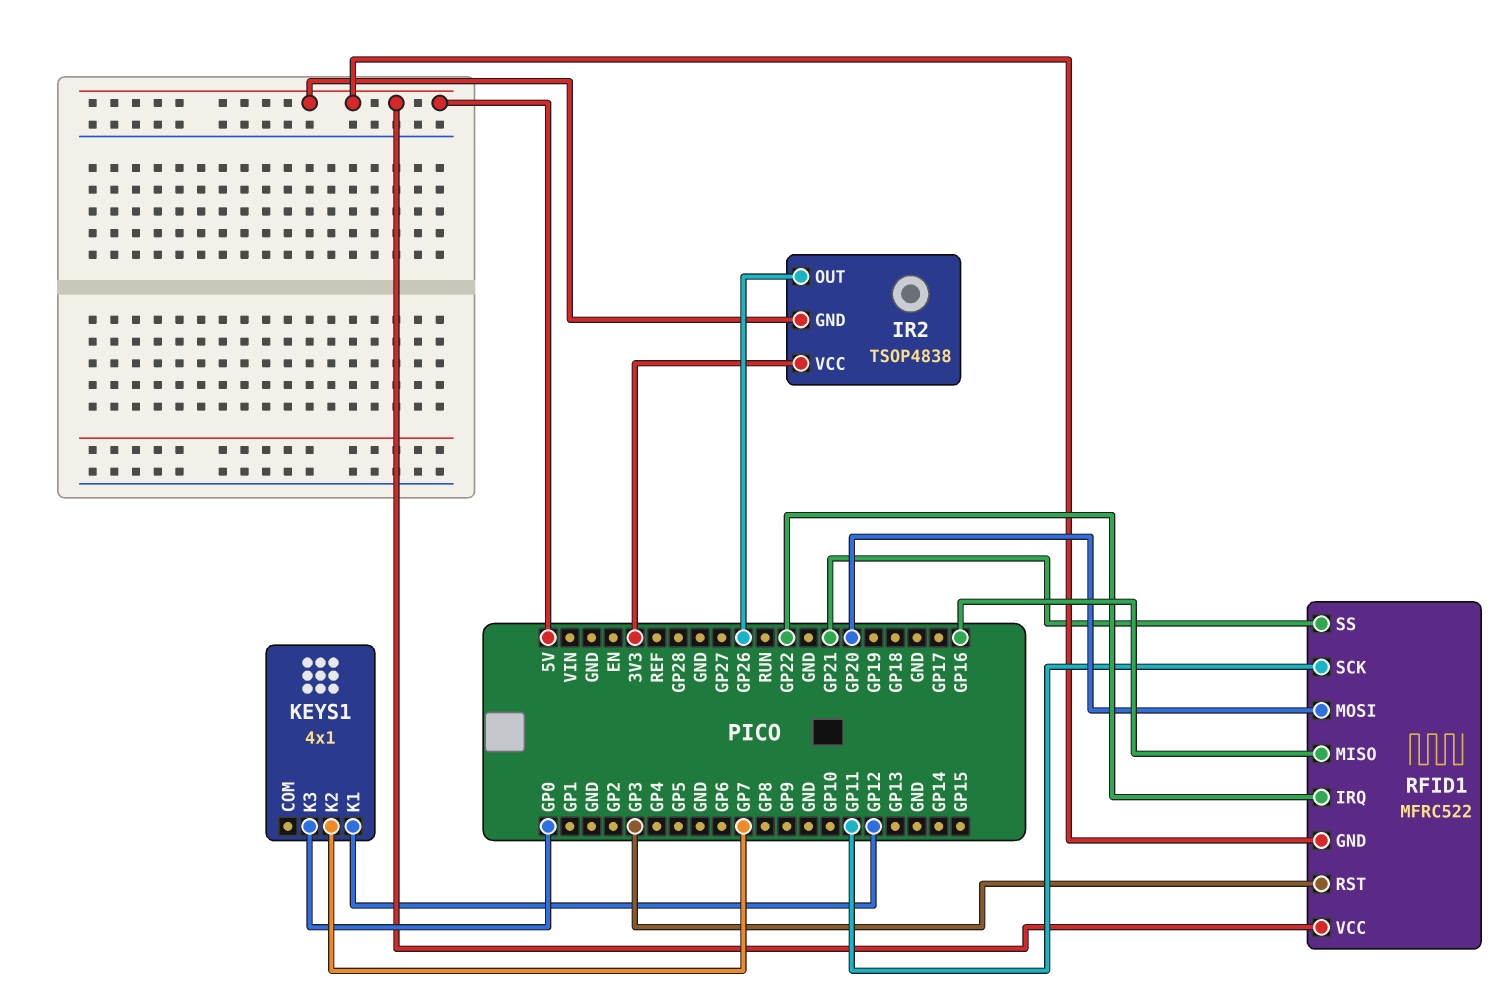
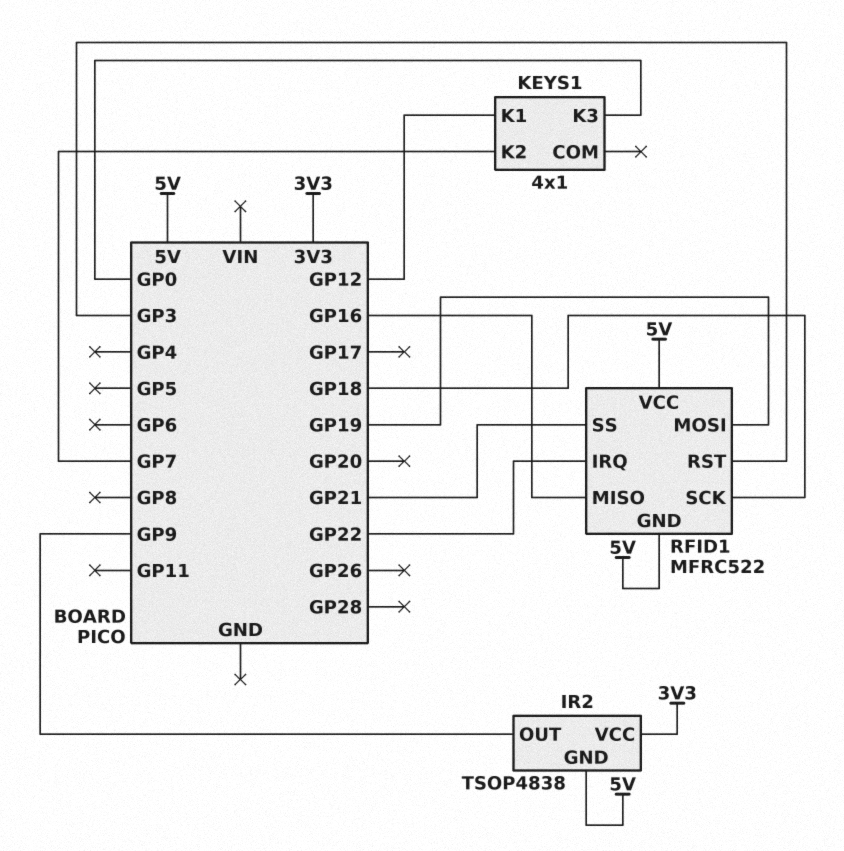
IR2 pin OUT: GP26 -> GP9
RFID1 pin MOSI: GP20 -> GP19
RFID1 pin SCK: GP11 -> GP18

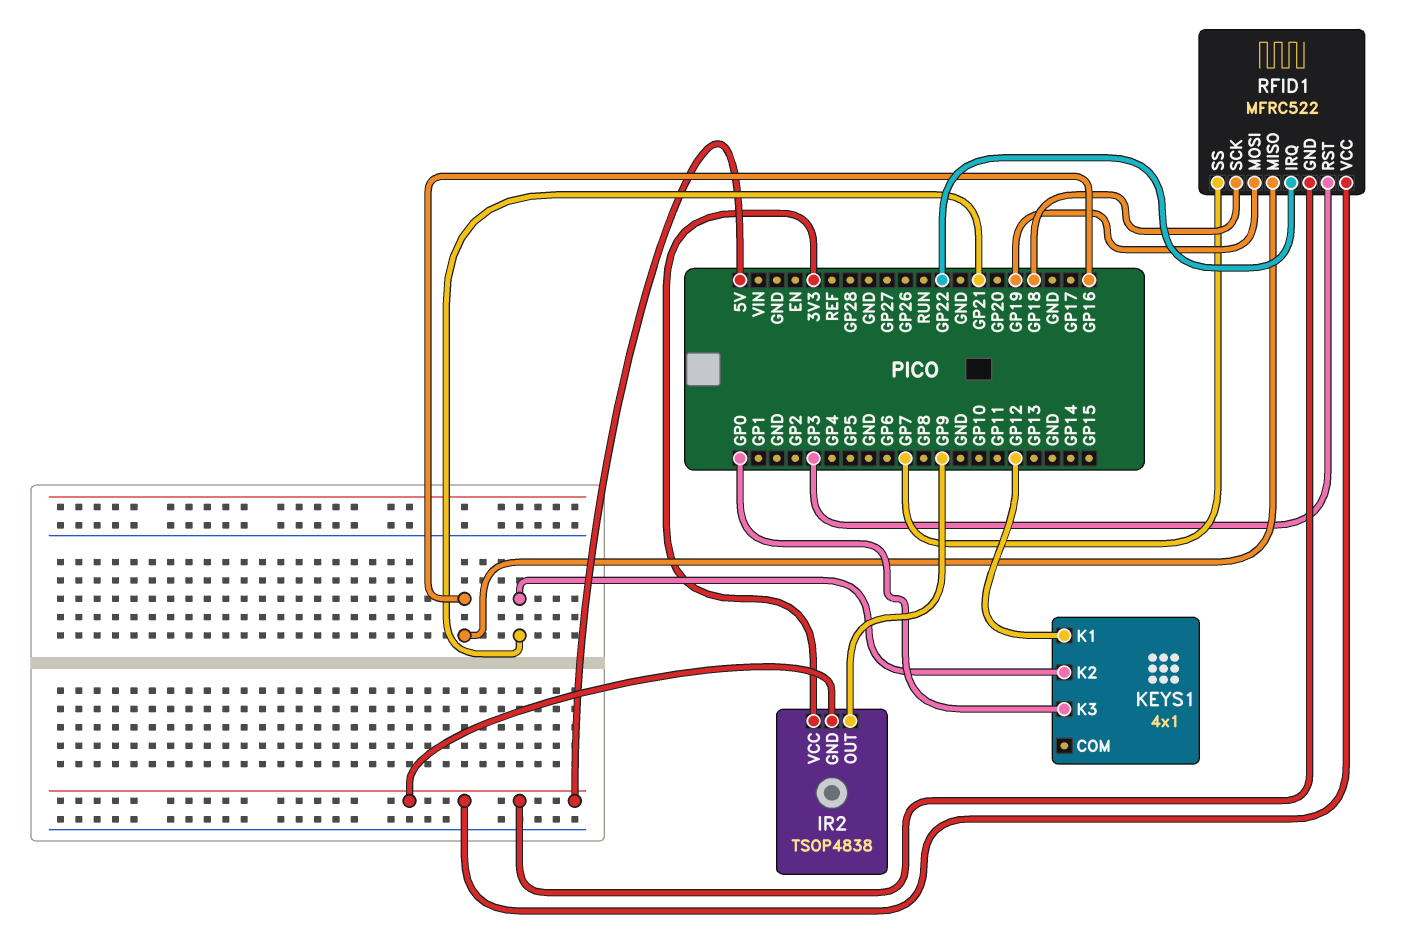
KEYS1 pin K2: GP7 -> GP21
RFID1 pin SS: GP21 -> GP7

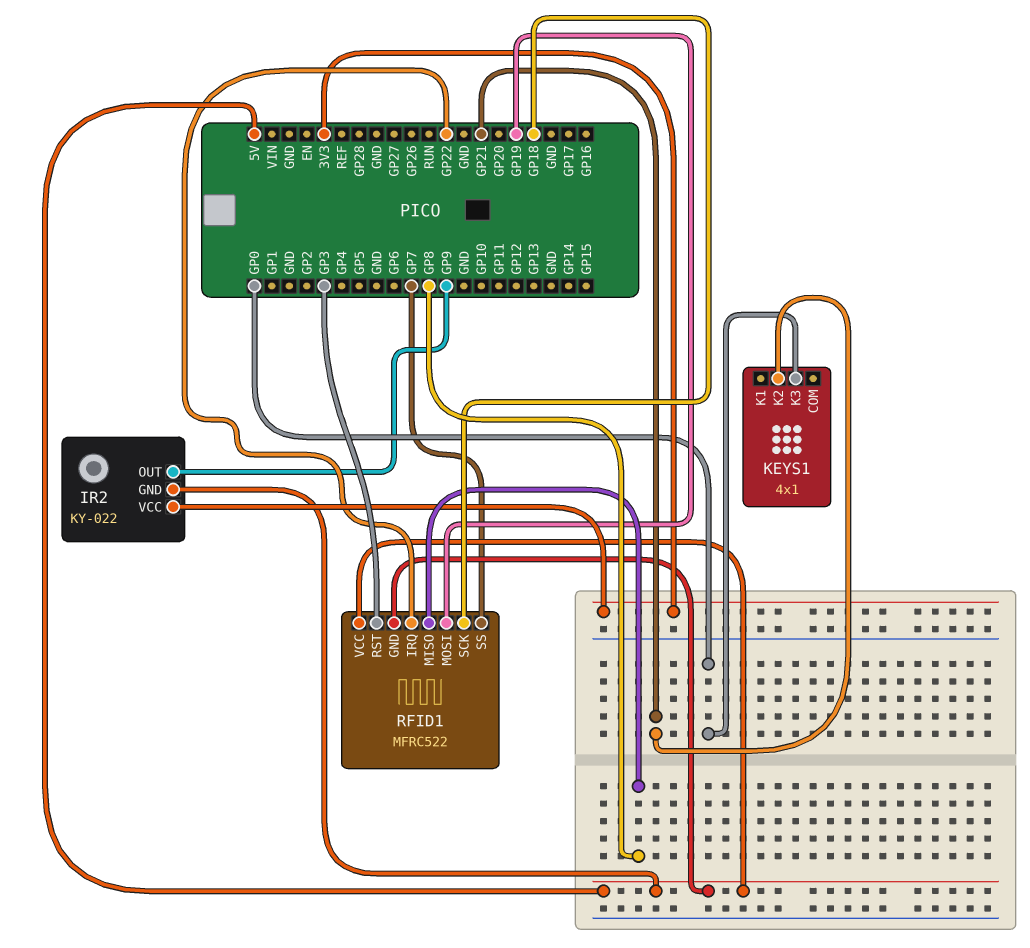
IR2: TSOP4838 -> KY-022
KEYS1 pin K1: GP12 -> none
RFID1 pin MISO: GP16 -> GP8

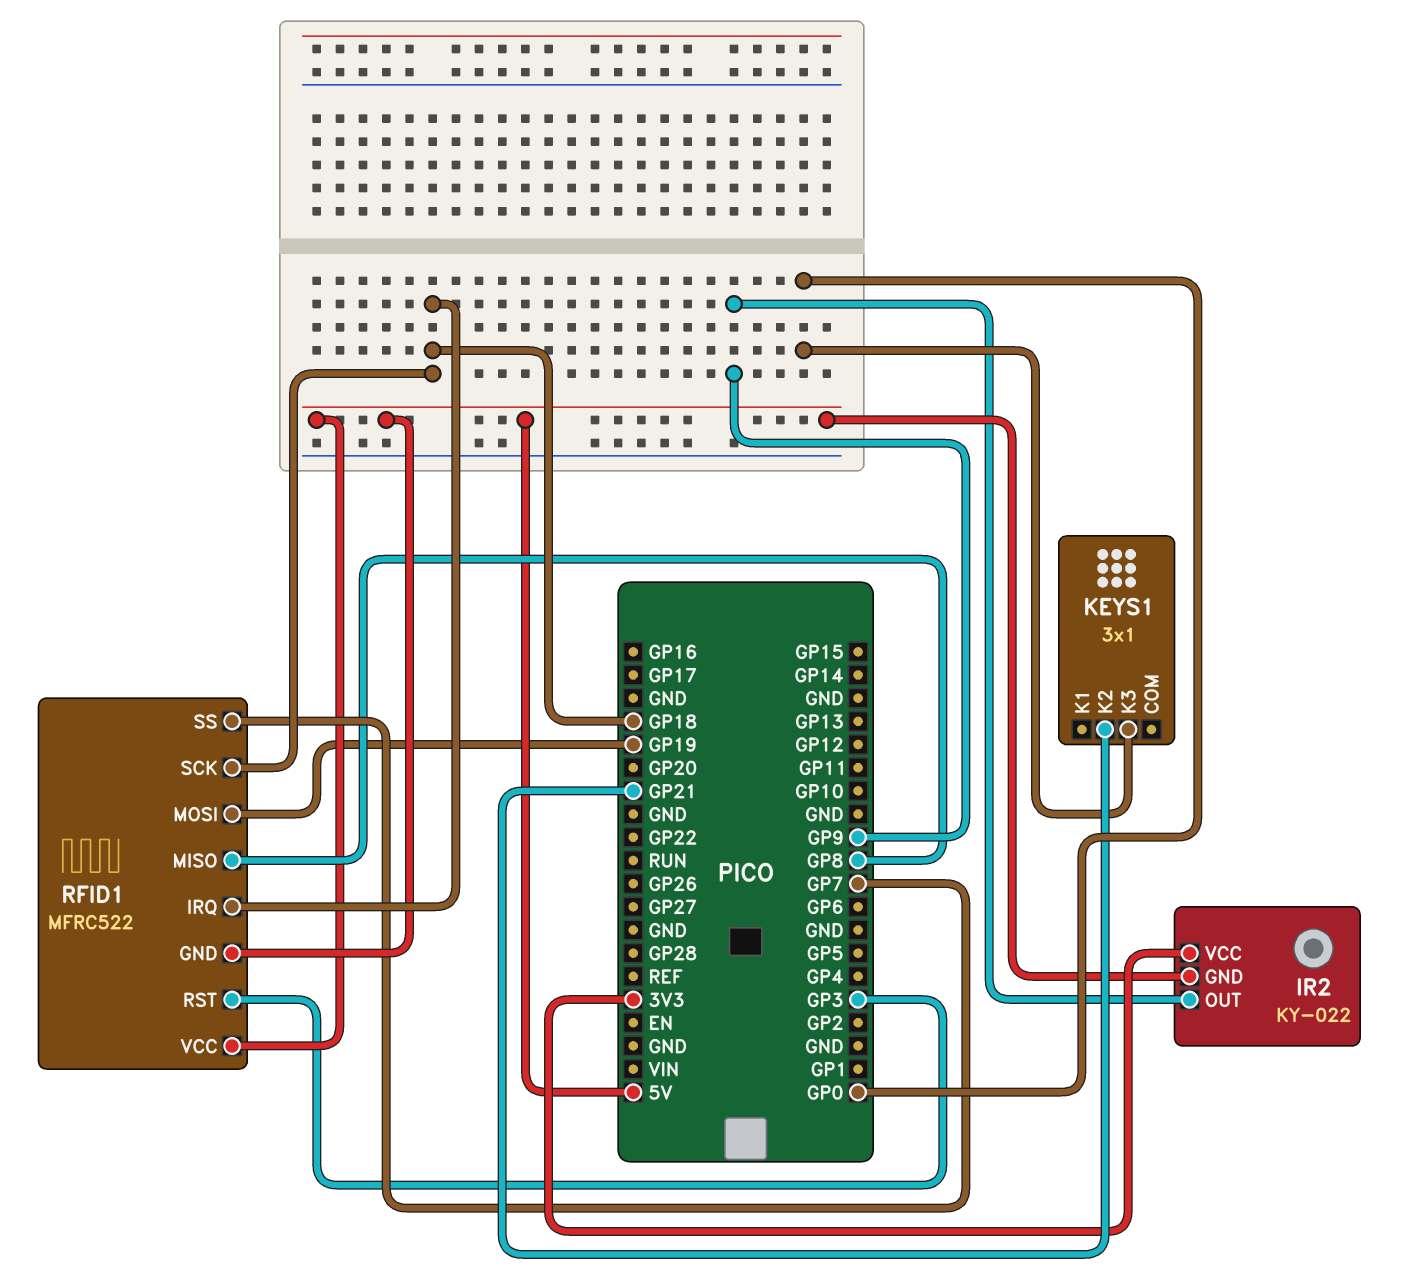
KEYS1: 4x1 -> 3x1
RFID1 pin IRQ: GP22 -> GP18

